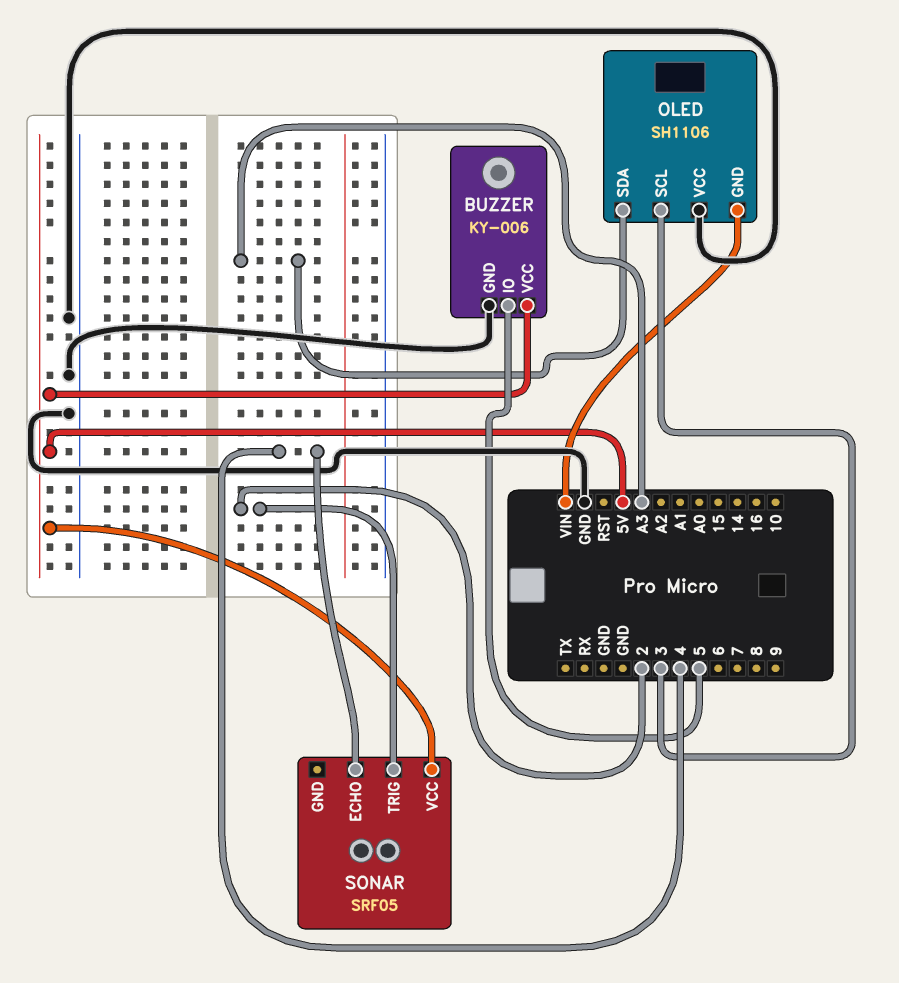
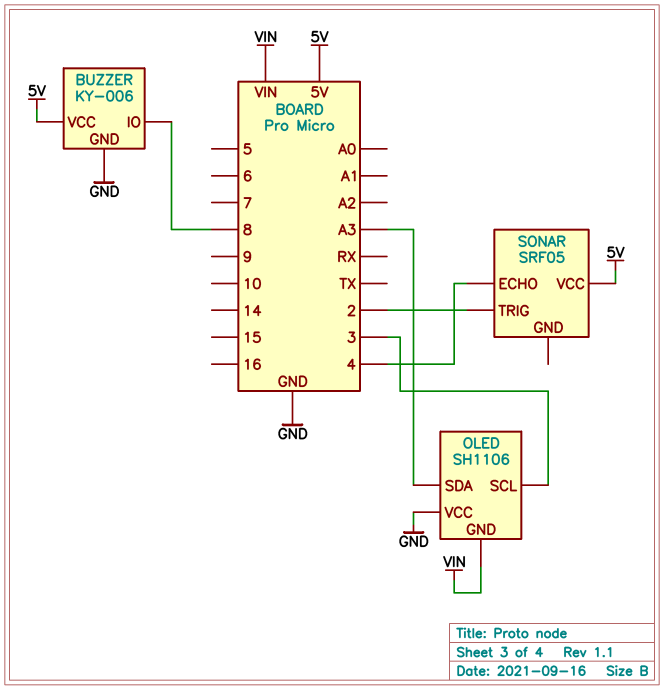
BUZZER pin IO: 5 -> 8

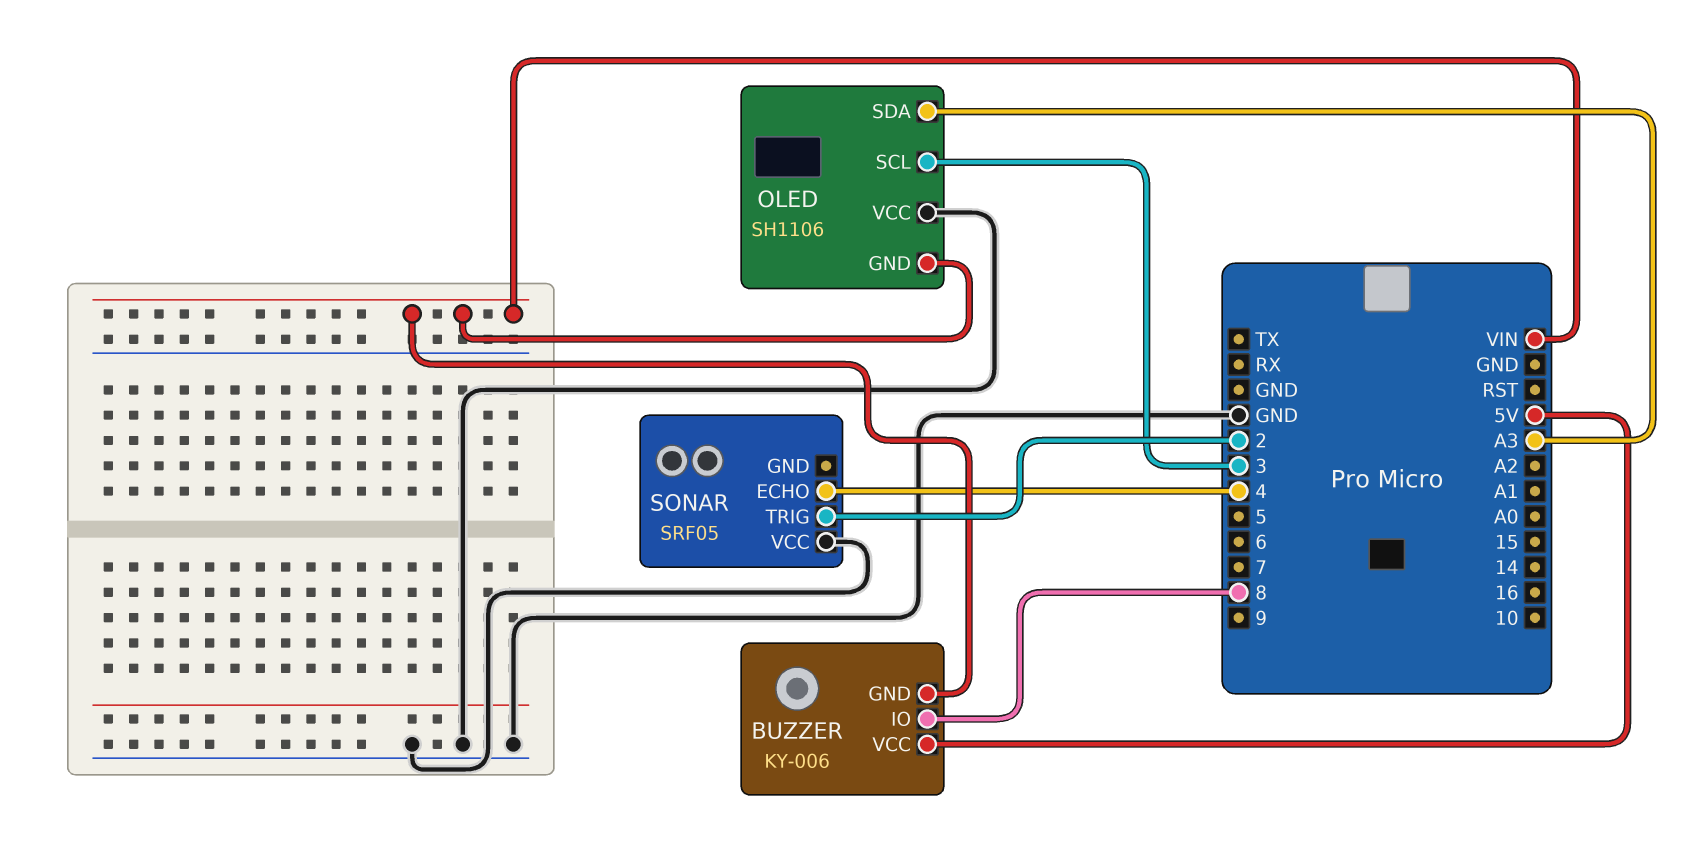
BUZZER pin GND: GND -> VIN
SONAR pin VCC: 5V -> GND

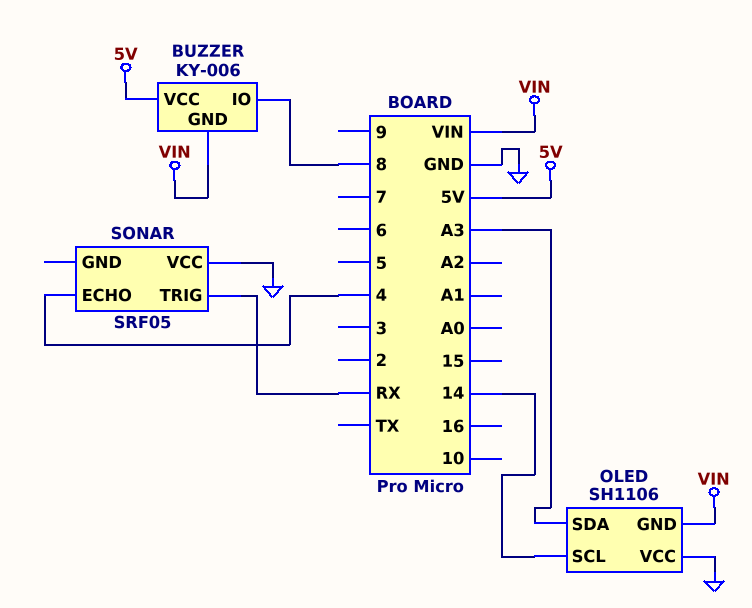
OLED pin SCL: 3 -> 14
SONAR pin TRIG: 2 -> RX

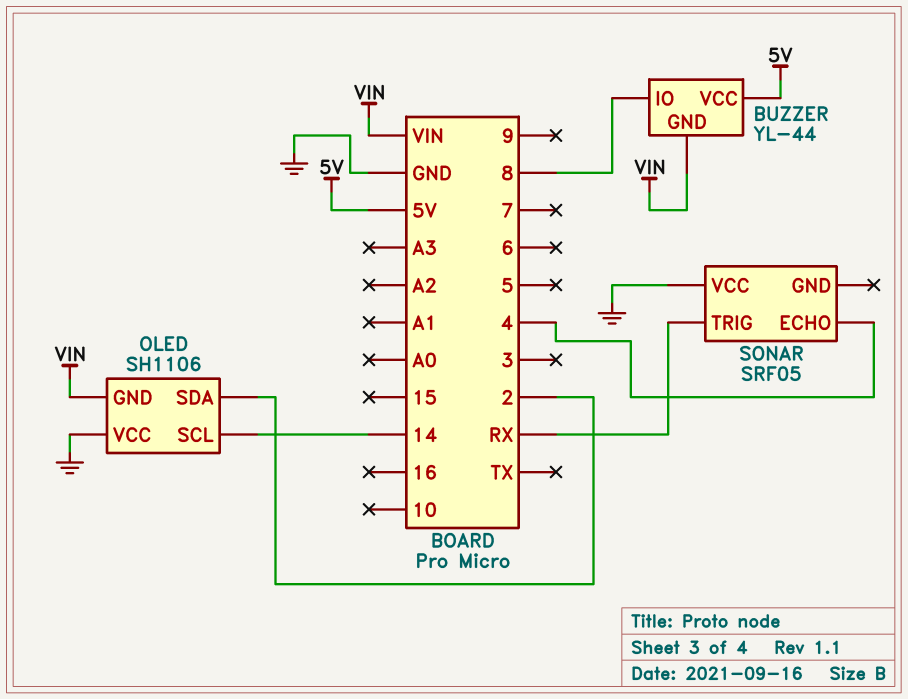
BUZZER: KY-006 -> YL-44
OLED pin SDA: A3 -> 2

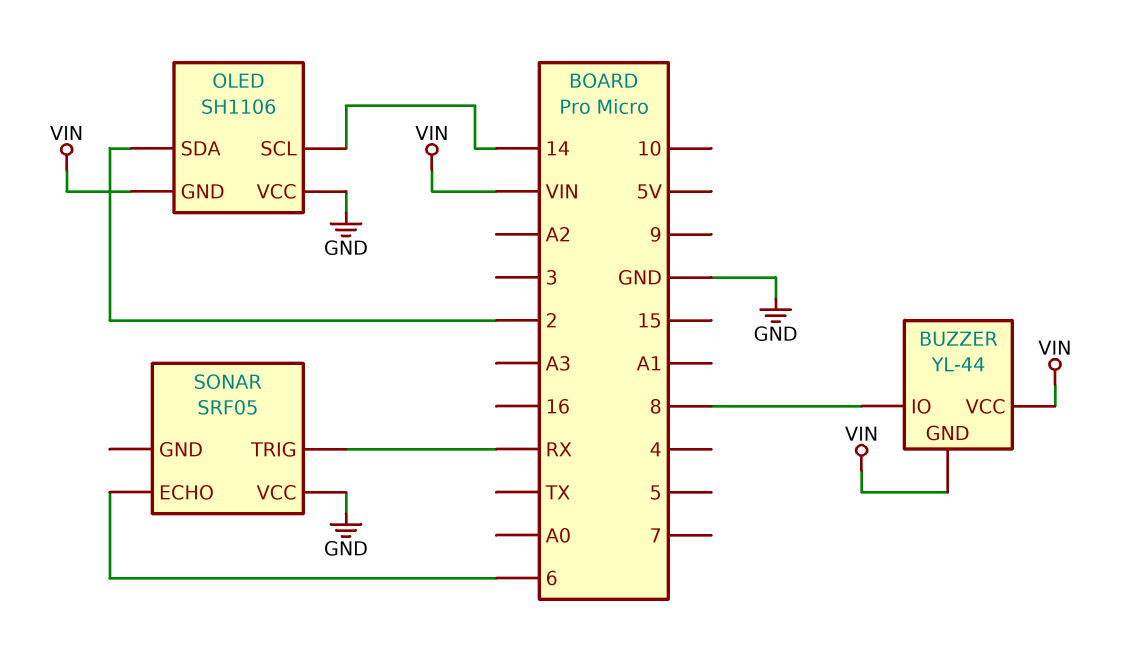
BUZZER pin VCC: 5V -> VIN
SONAR pin ECHO: 4 -> 6

